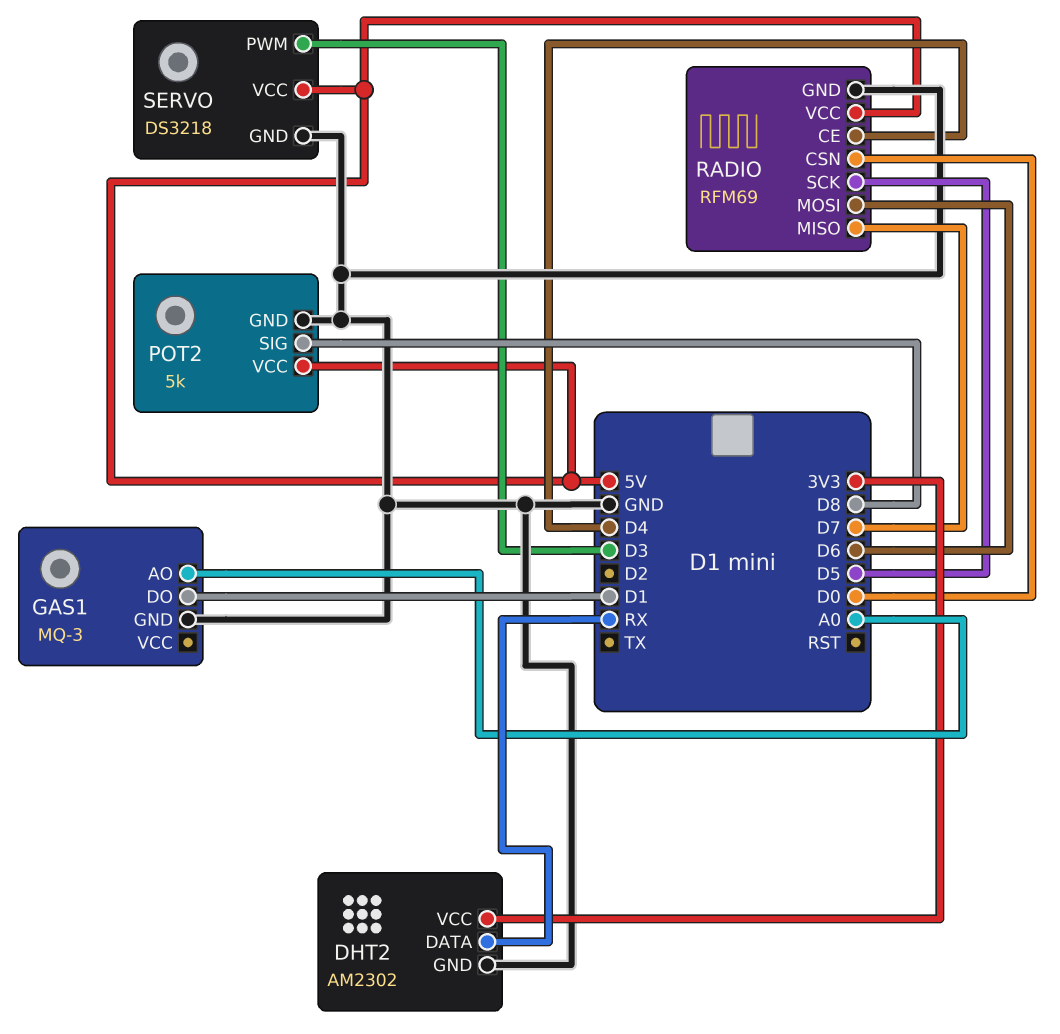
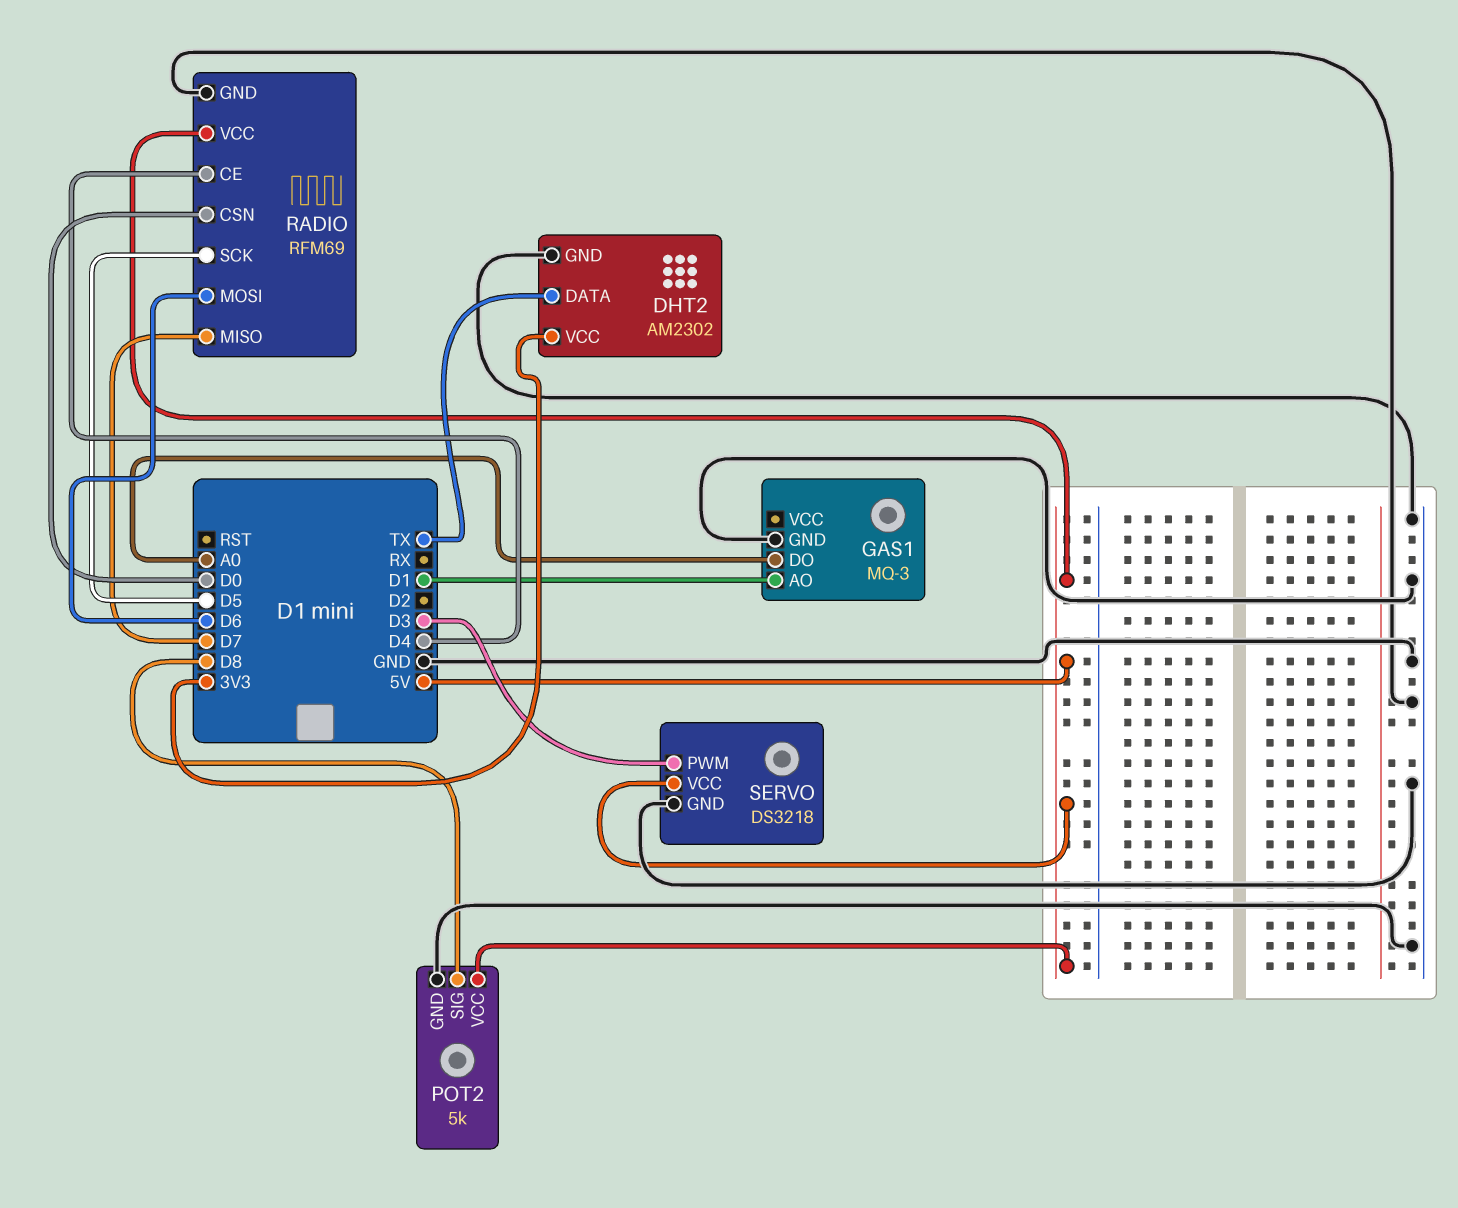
DHT2 pin DATA: RX -> TX
GAS1 pin AO: A0 -> D1
GAS1 pin DO: D1 -> A0

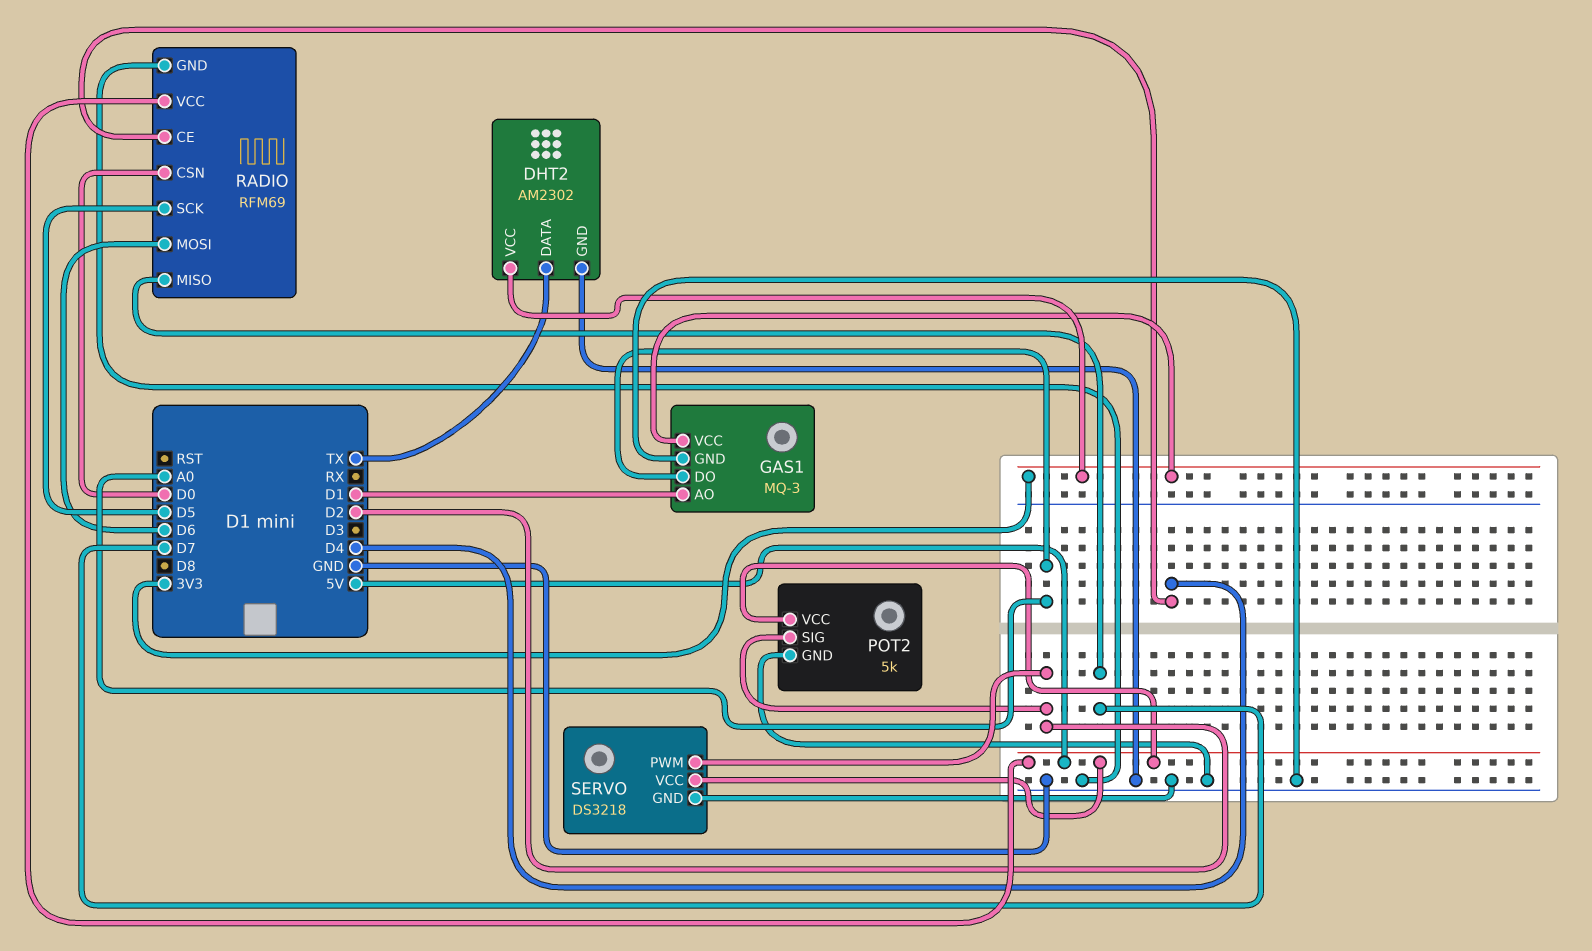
GAS1 pin VCC: none -> 3V3
POT2 pin SIG: D8 -> D2
SERVO pin PWM: D3 -> D2

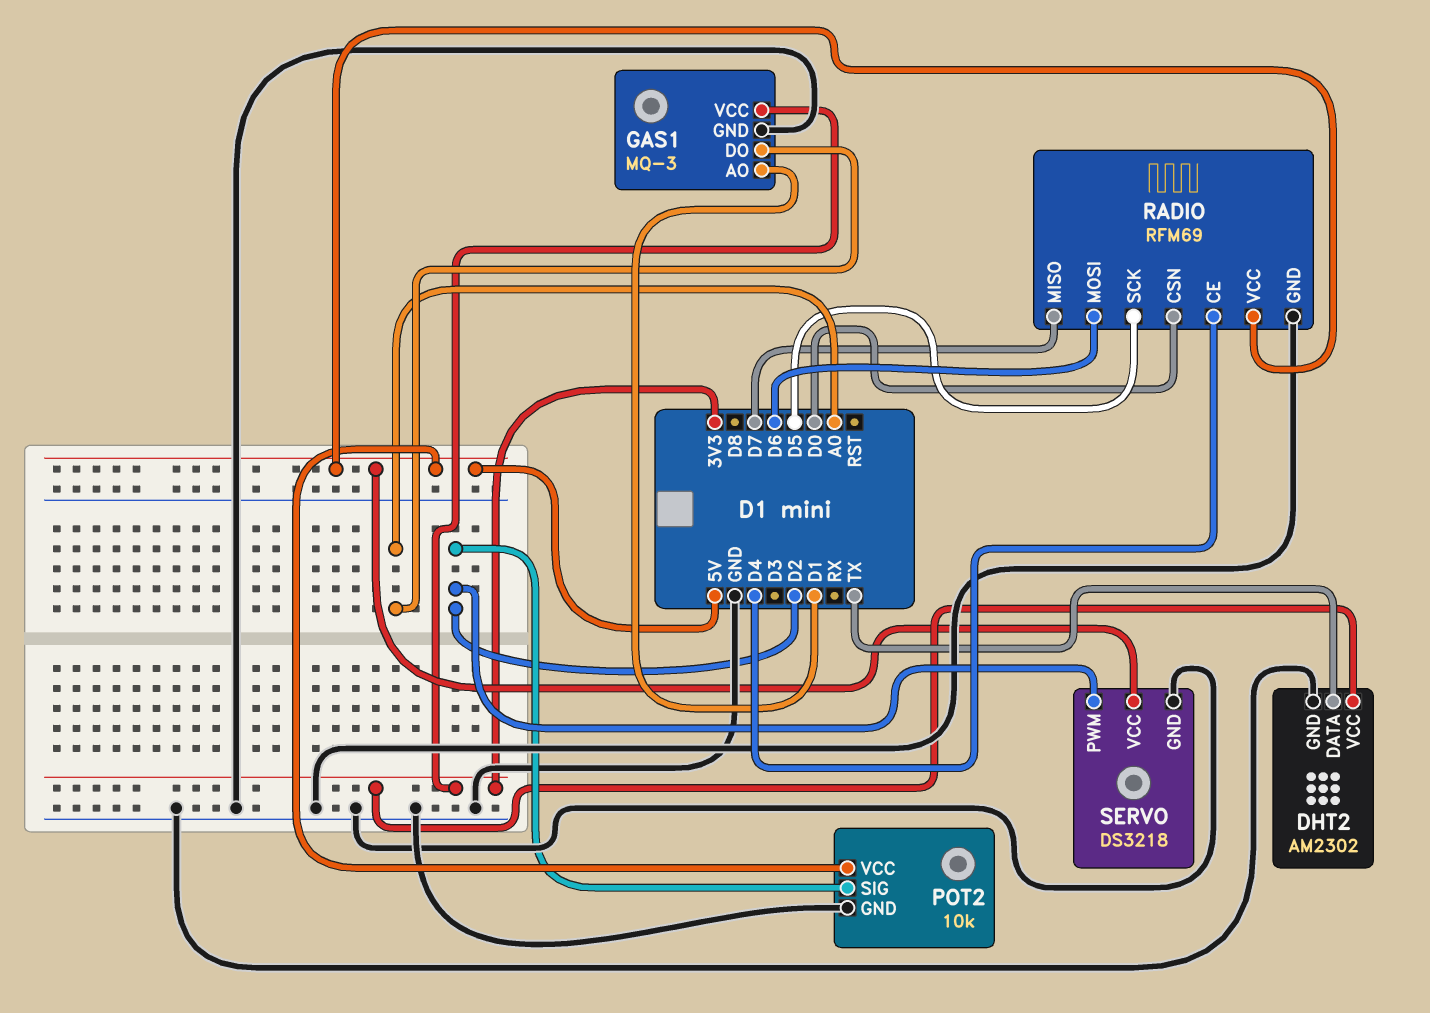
POT2: 5k -> 10k

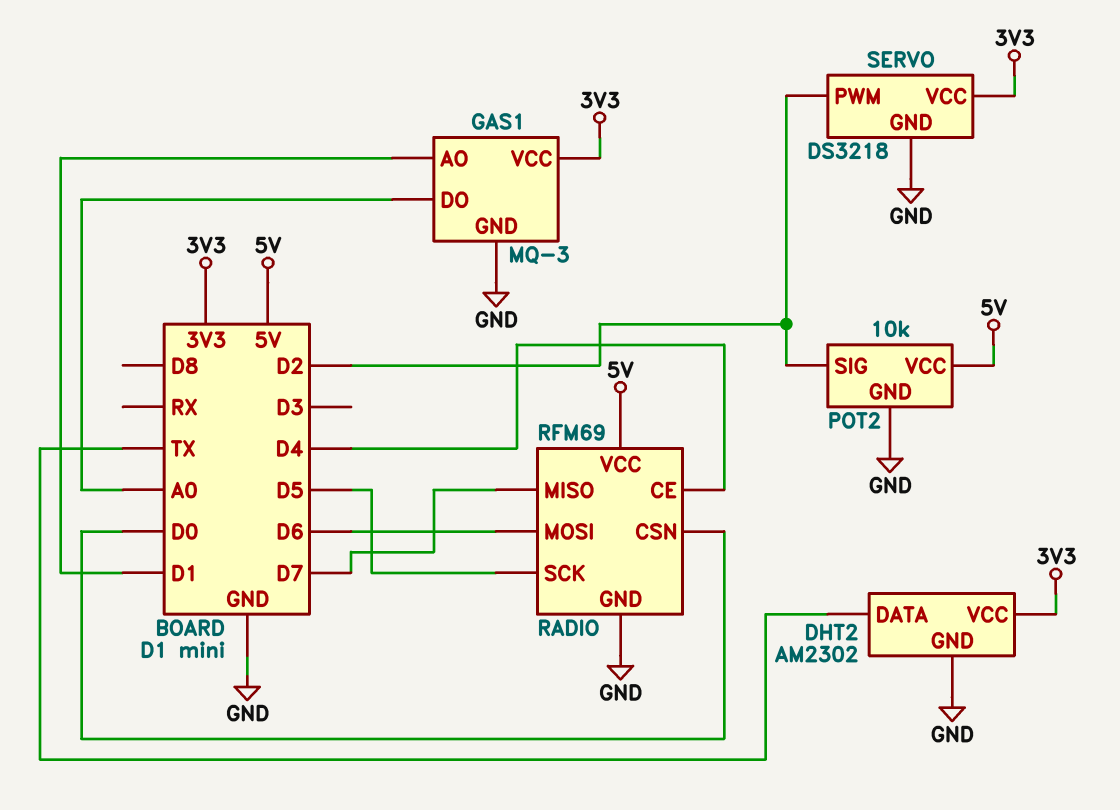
SERVO pin VCC: 5V -> 3V3

